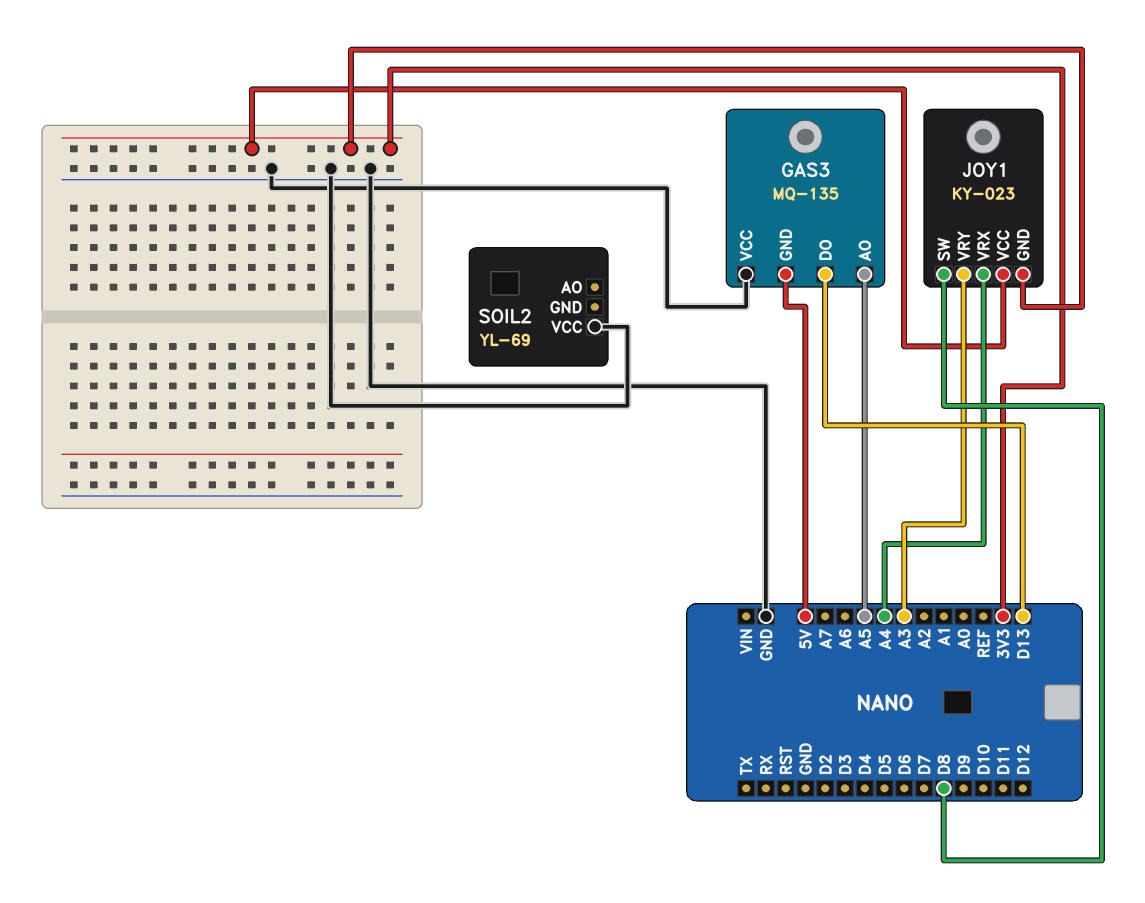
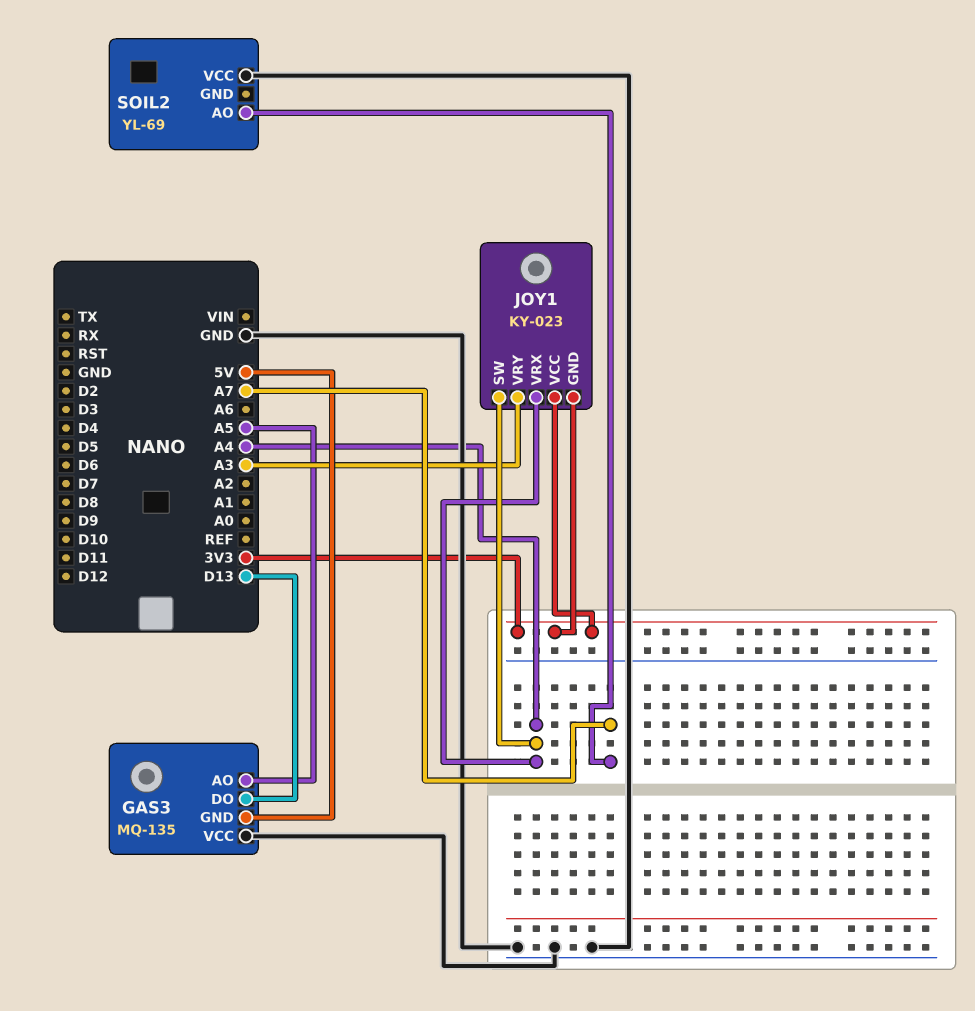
JOY1 pin SW: D8 -> A4
SOIL2 pin AO: none -> A7

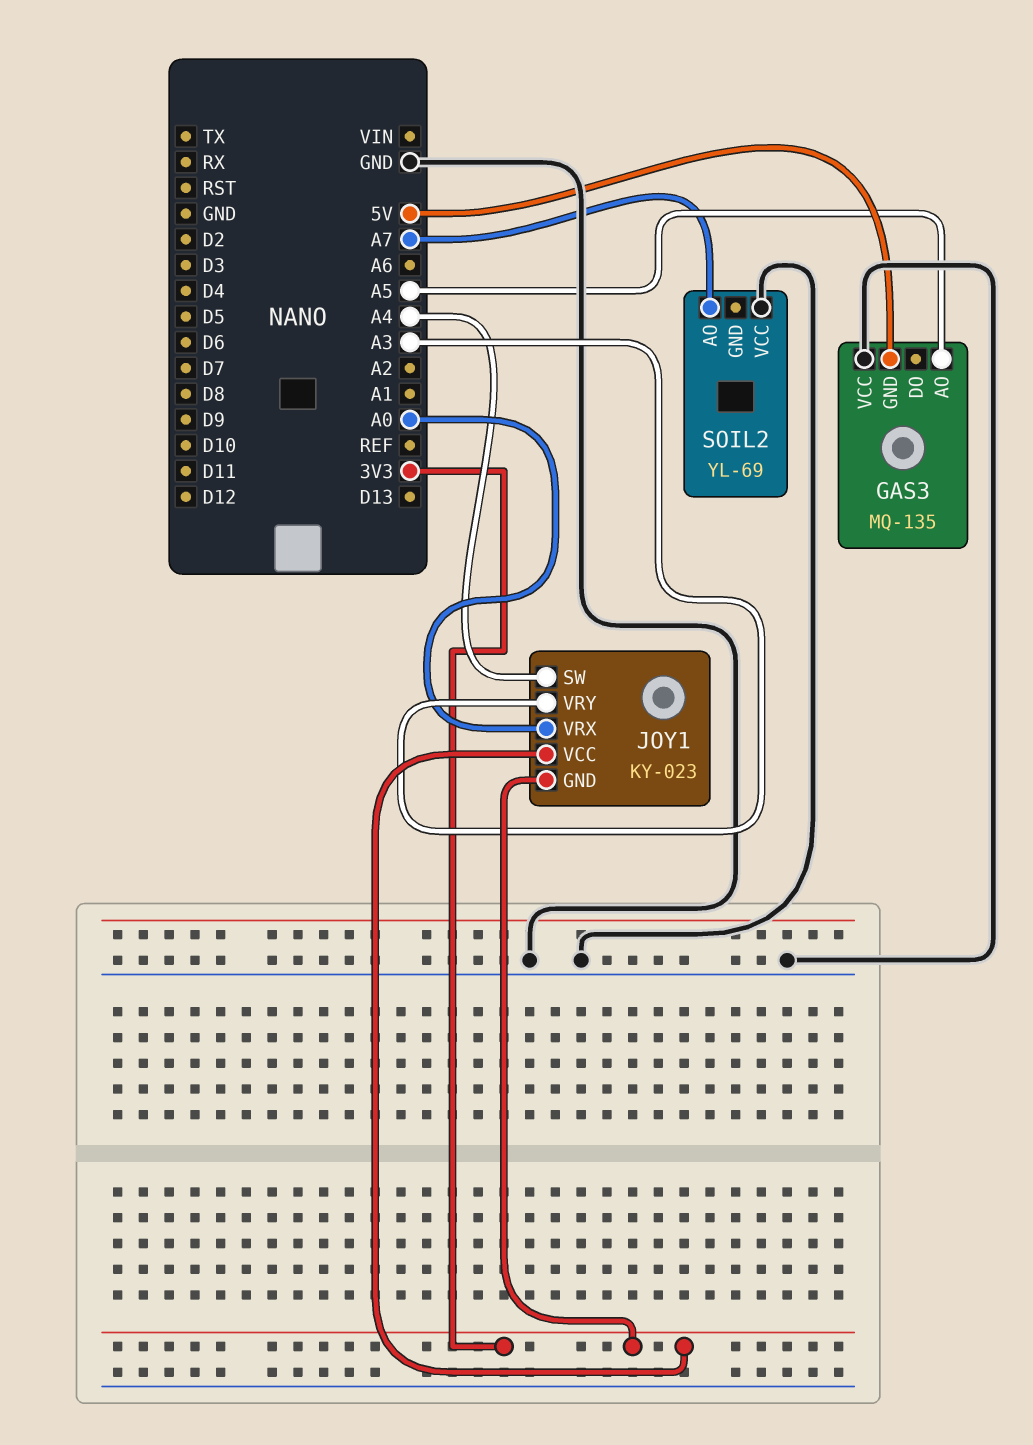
GAS3 pin DO: D13 -> none
JOY1 pin VRX: A4 -> A0

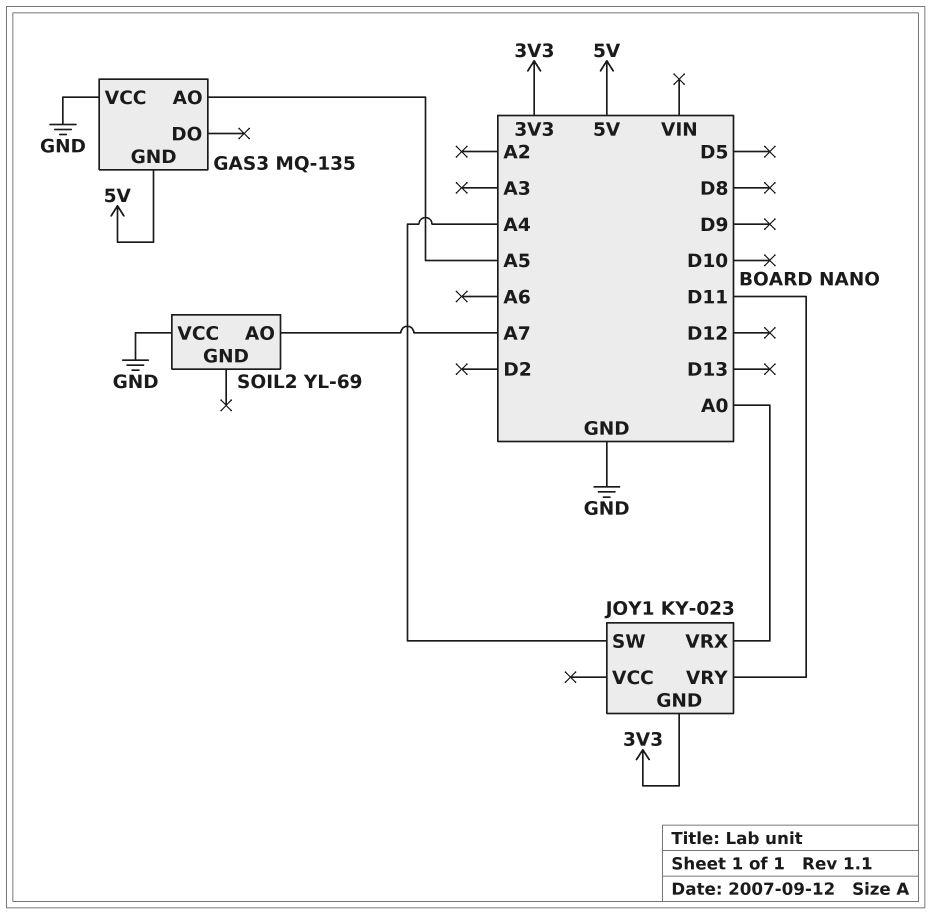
JOY1 pin VCC: 3V3 -> none
JOY1 pin VRY: A3 -> D11

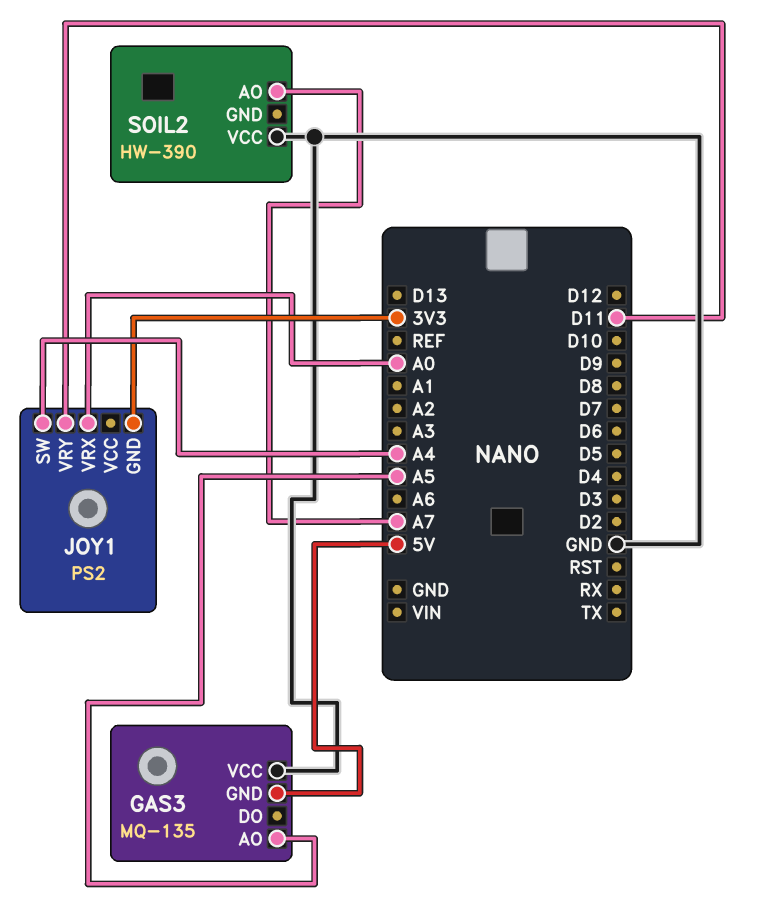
JOY1: KY-023 -> PS2
SOIL2: YL-69 -> HW-390

